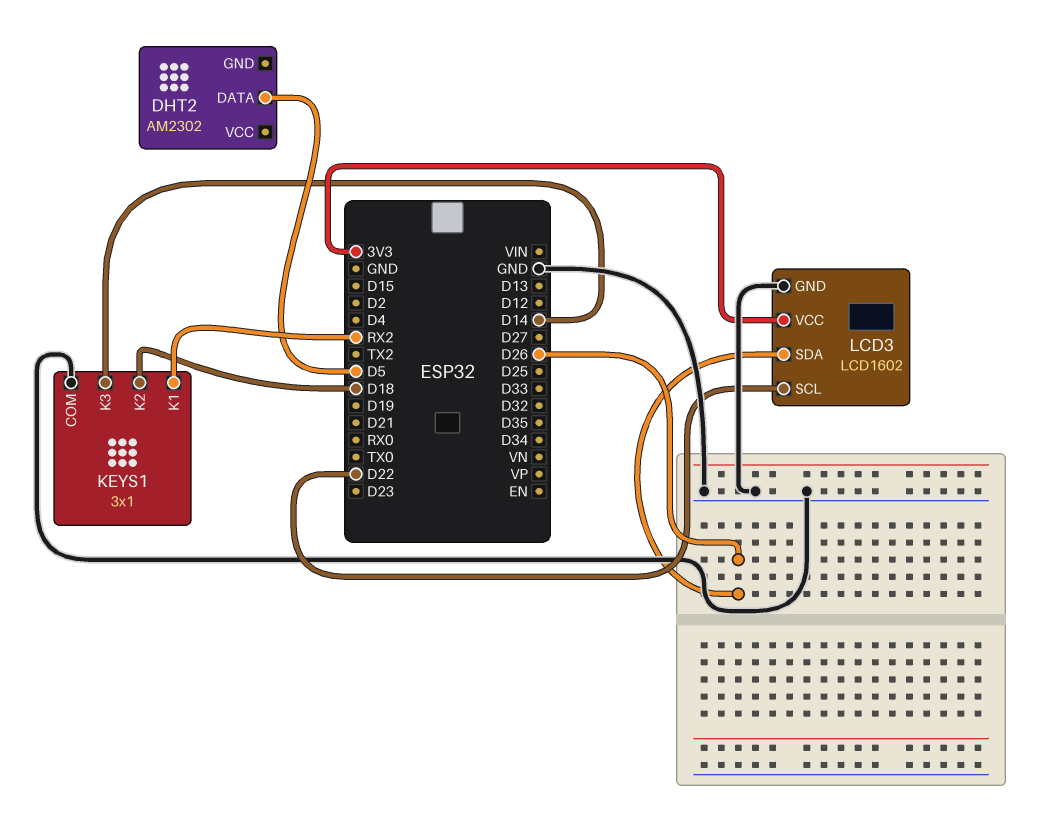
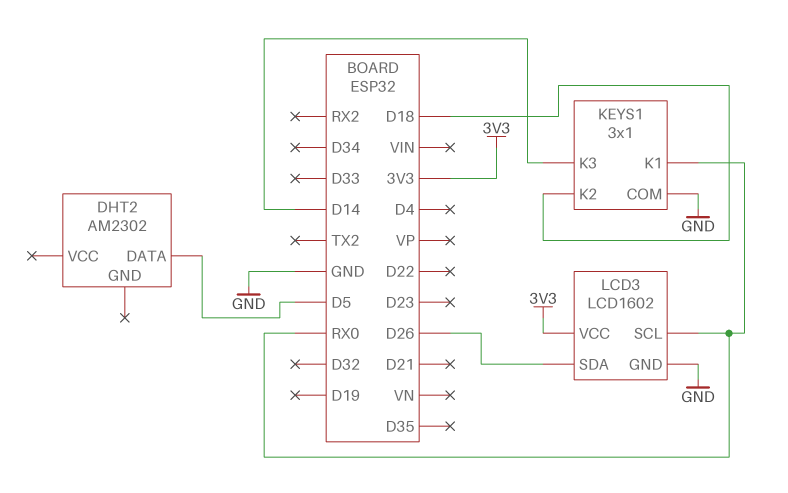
KEYS1 pin K1: RX2 -> RX0
LCD3 pin SCL: D22 -> RX0

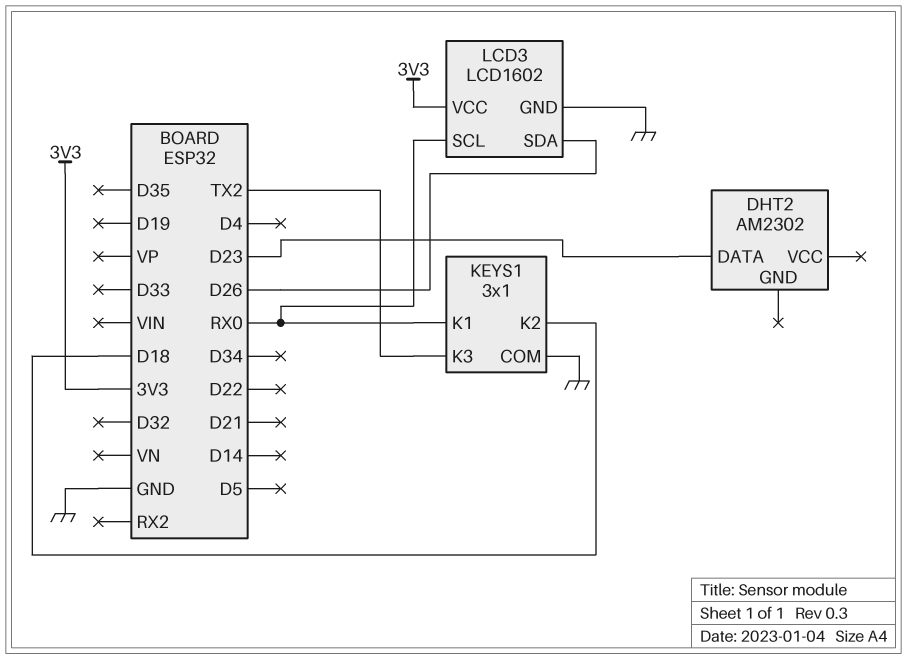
DHT2 pin DATA: D5 -> D23
KEYS1 pin K3: D14 -> TX2

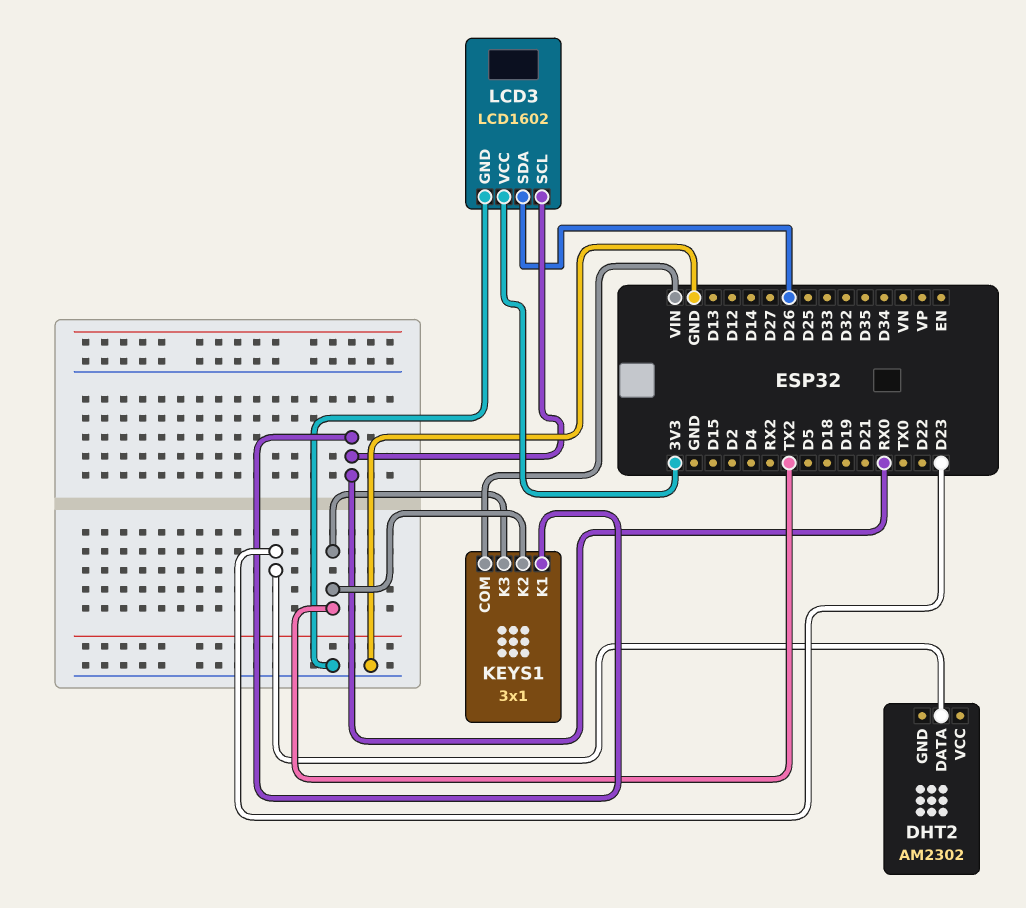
KEYS1 pin COM: GND -> VIN
KEYS1 pin K2: D18 -> TX2

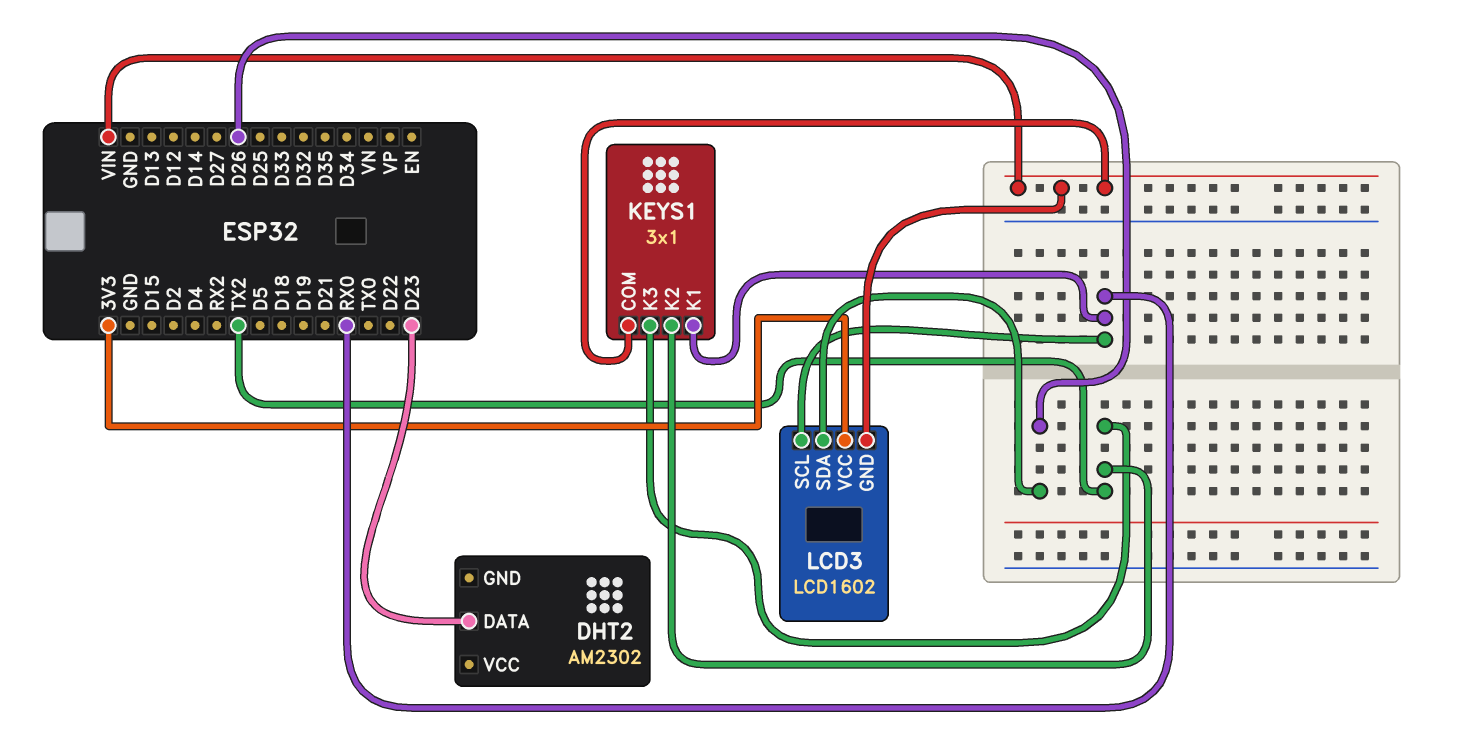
LCD3 pin GND: GND -> VIN

